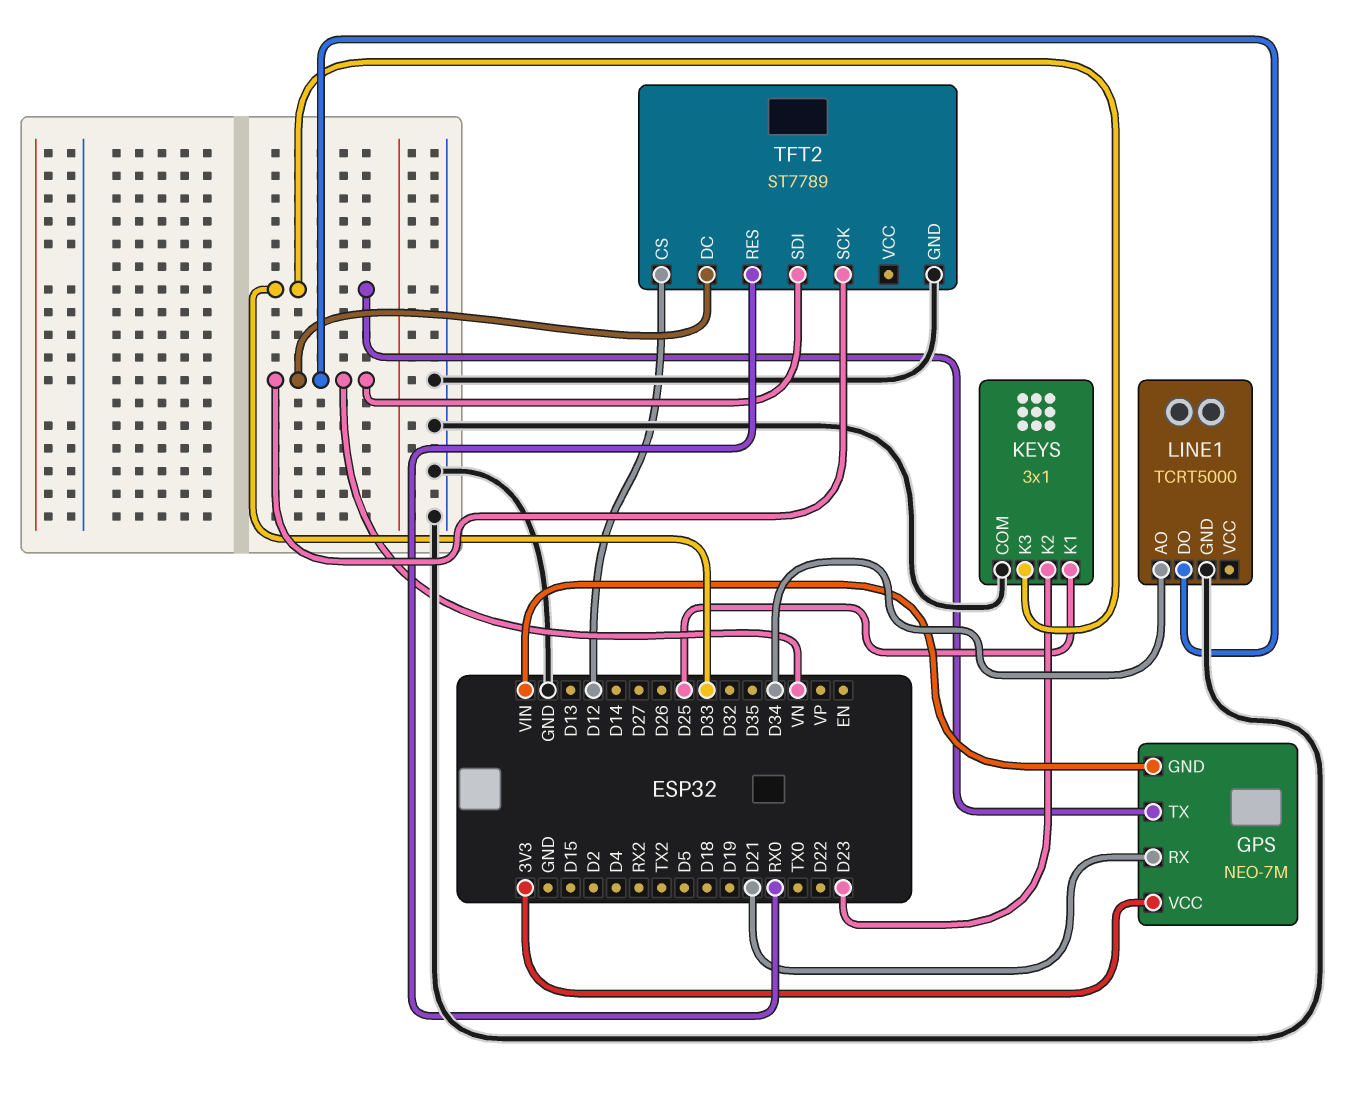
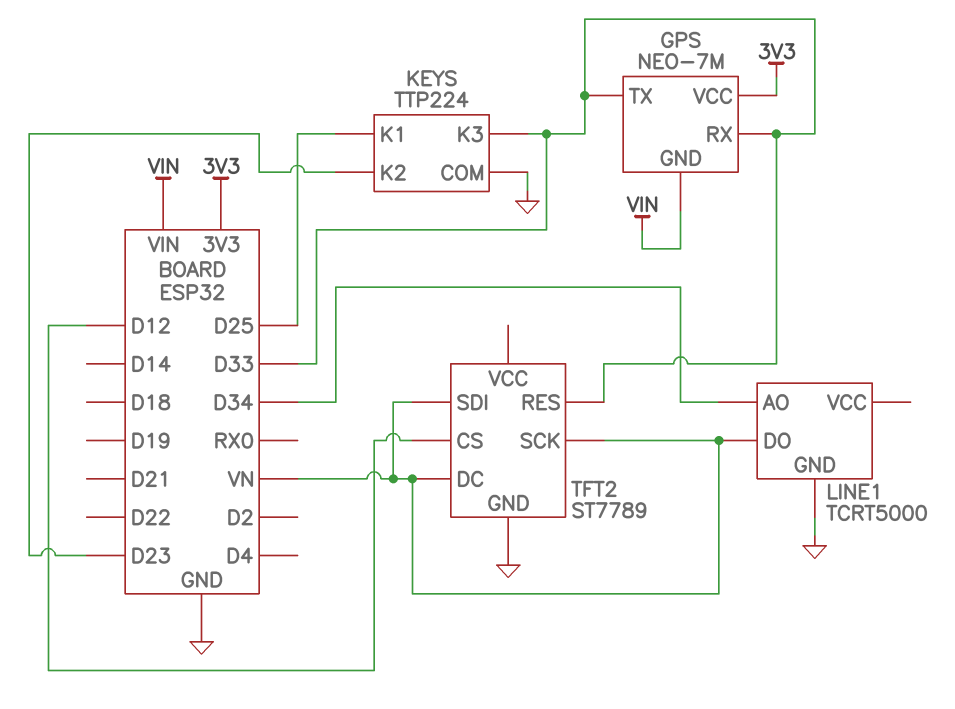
GPS pin RX: D21 -> D33
KEYS: 3x1 -> TTP224
TFT2 pin RES: RX0 -> D33

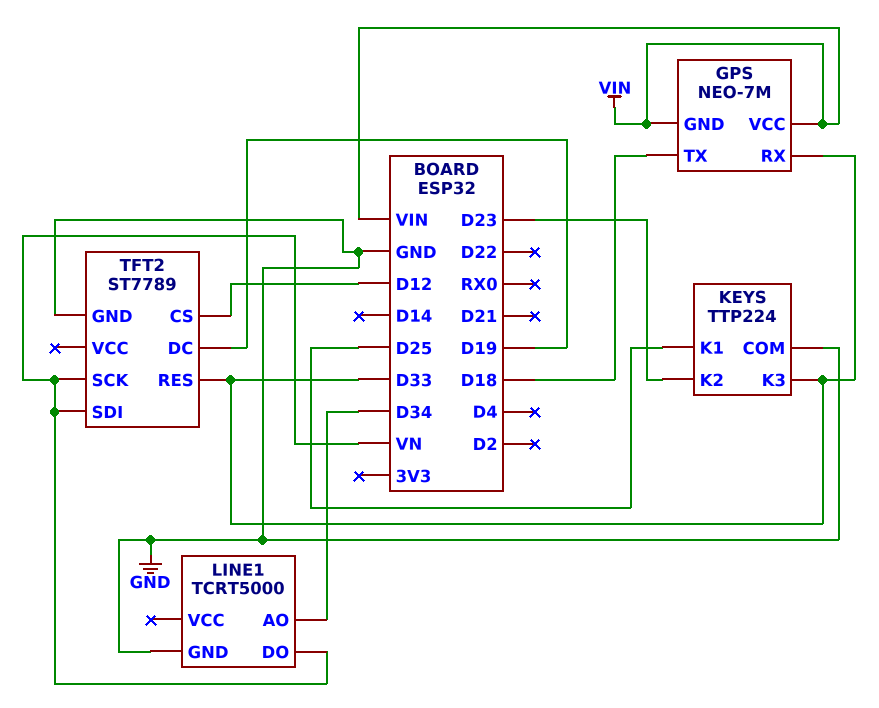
GPS pin TX: D33 -> D18
GPS pin VCC: 3V3 -> VIN
TFT2 pin DC: VN -> D19

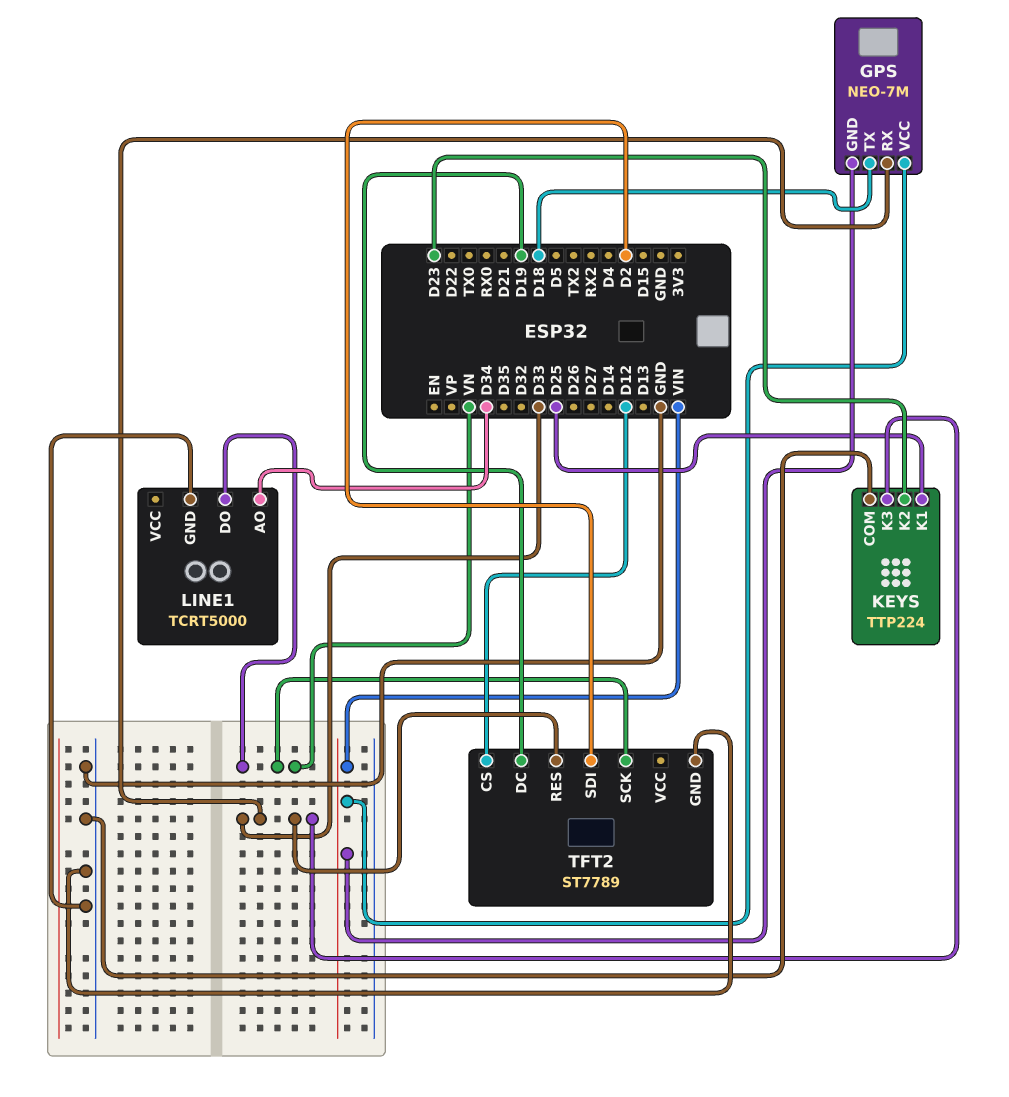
TFT2 pin SDI: VN -> D2

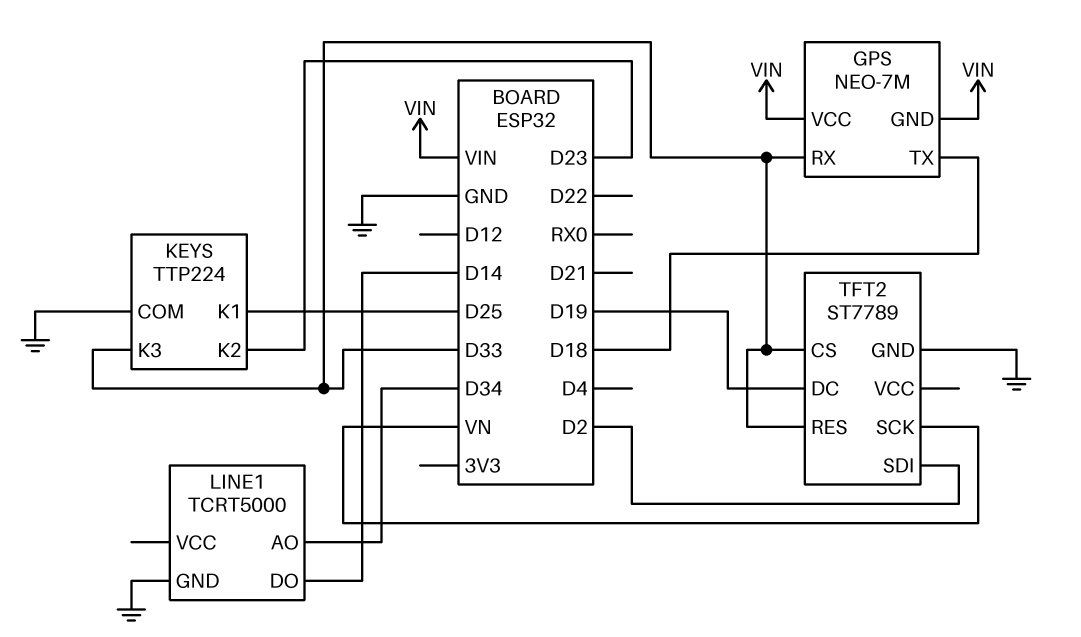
LINE1 pin DO: VN -> D14
TFT2 pin CS: D12 -> D33

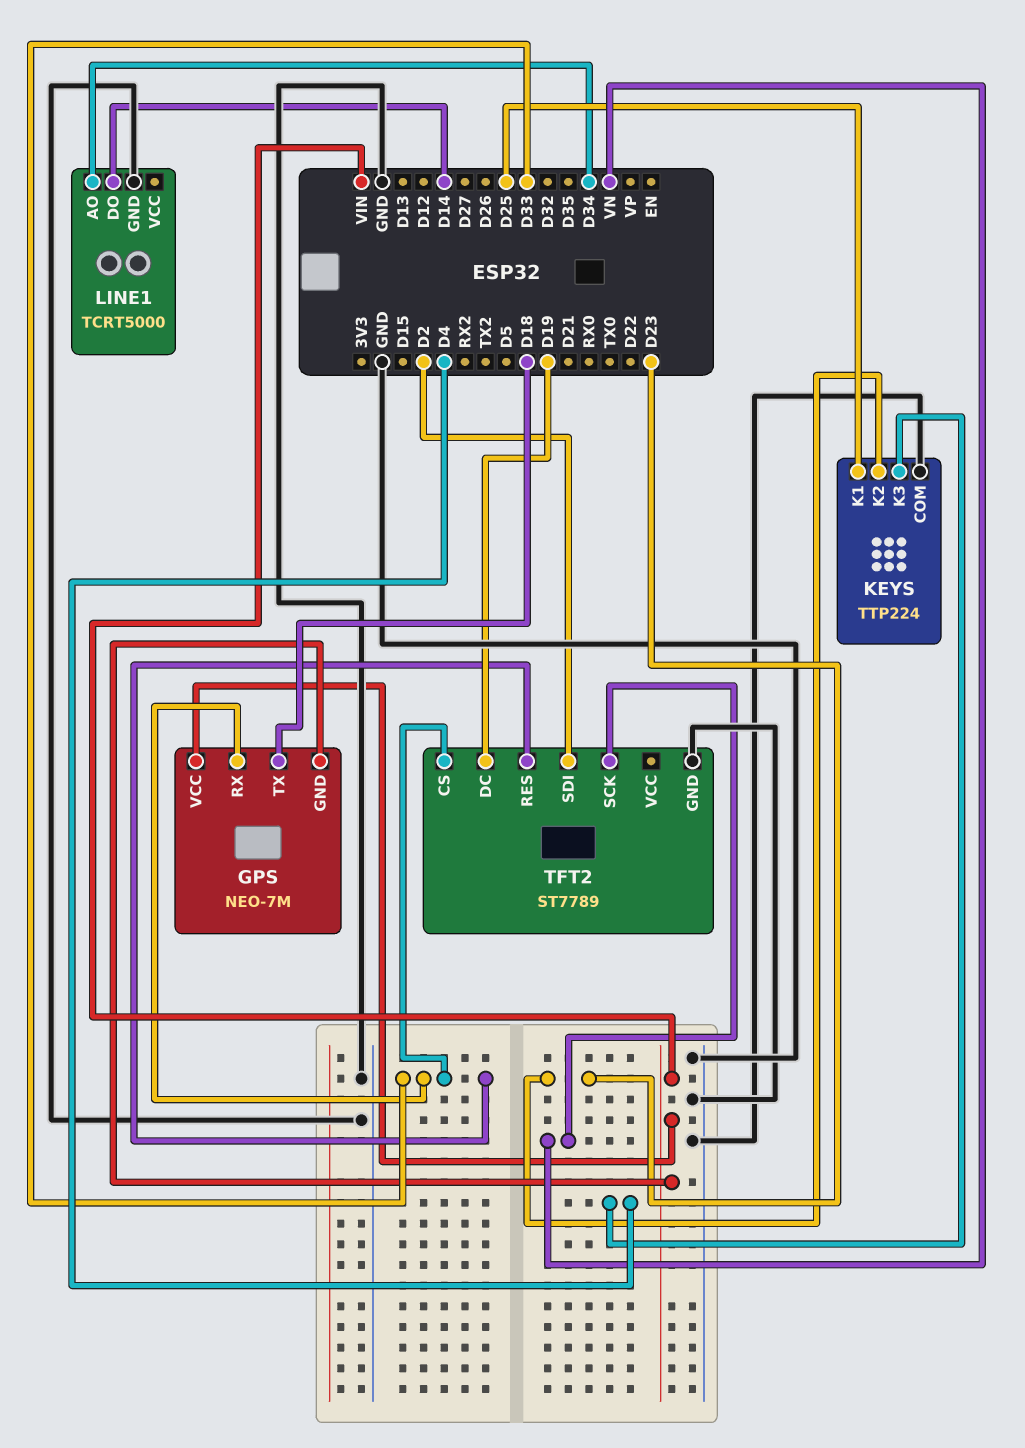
KEYS pin K3: D33 -> D4

